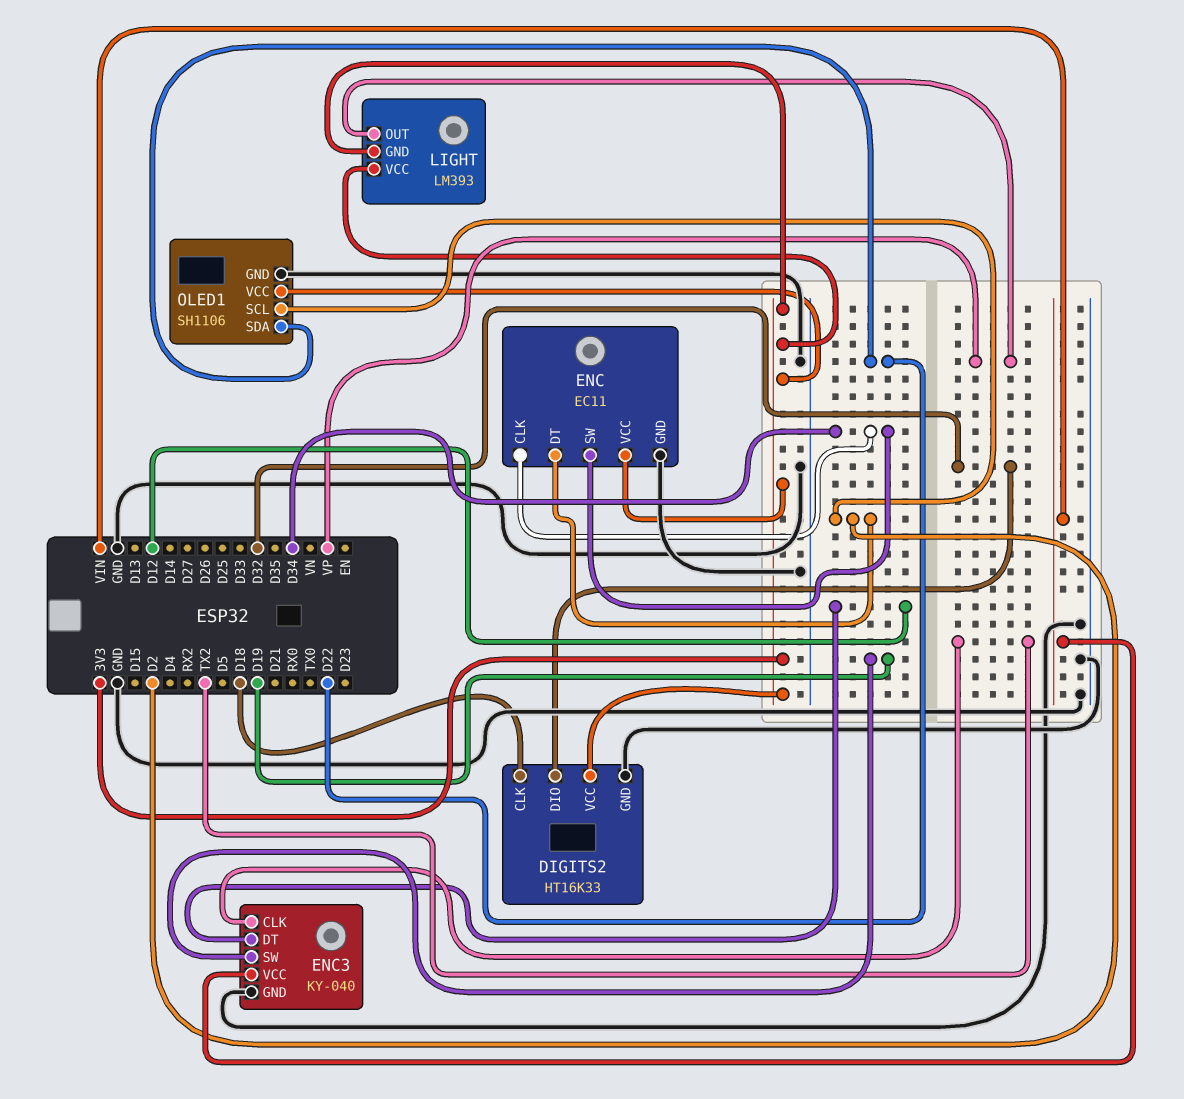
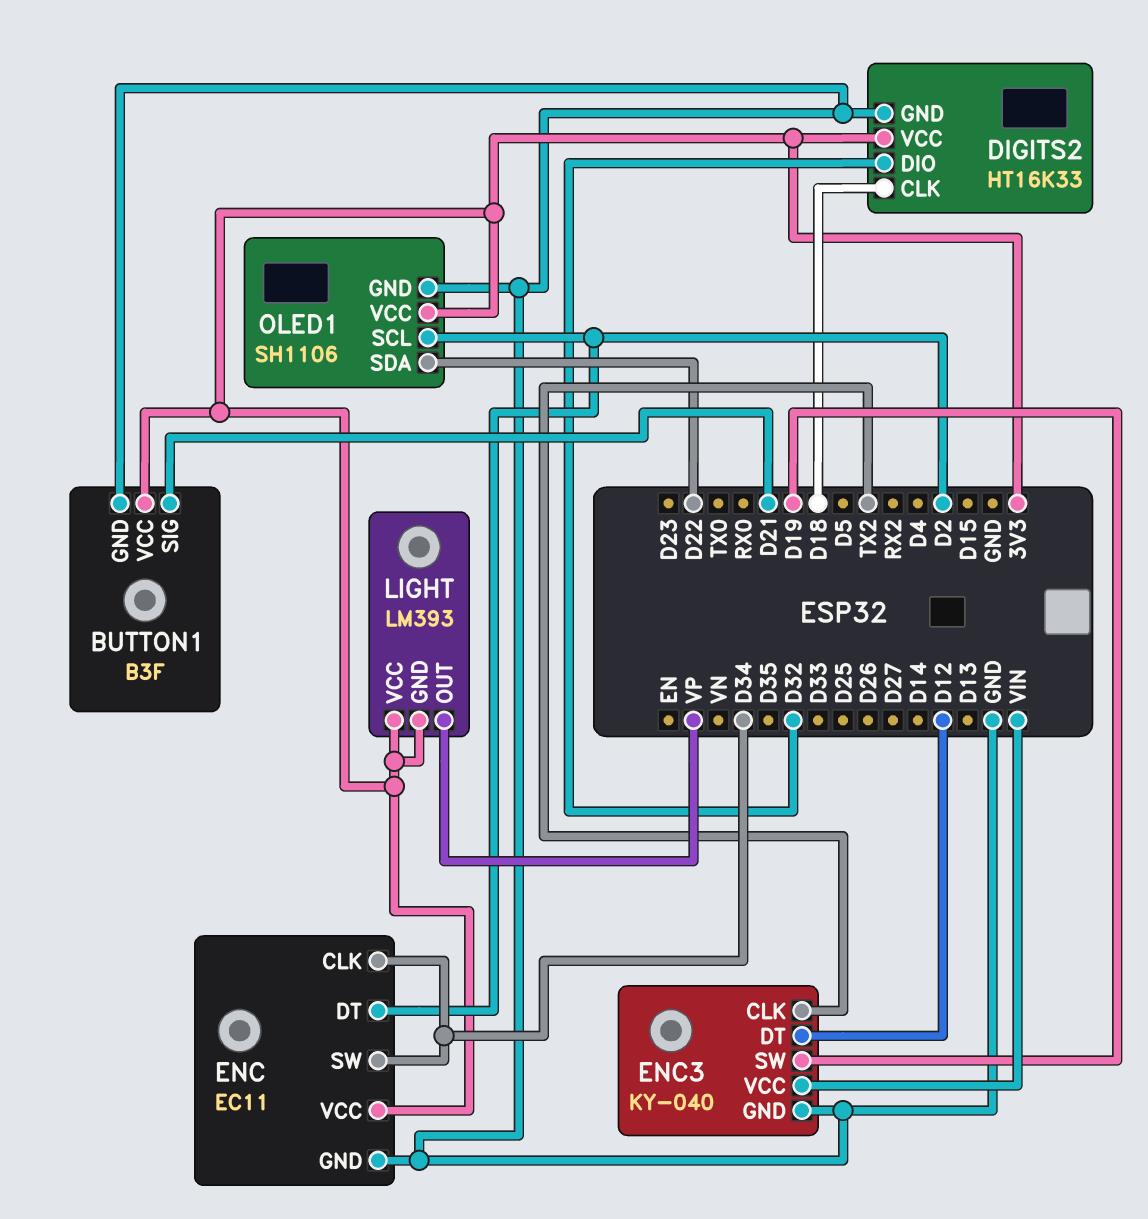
BUTTON1: none -> B3F
BUTTON1 pin GND: none -> GND
BUTTON1 pin SIG: none -> D21
BUTTON1 pin VCC: none -> 3V3

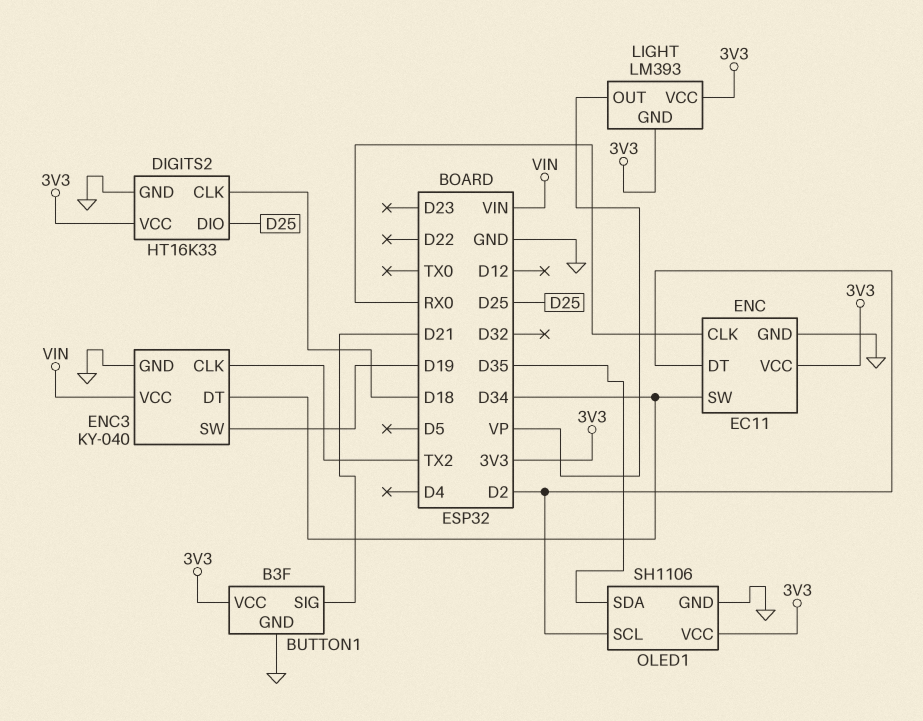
DIGITS2 pin DIO: D32 -> D25
ENC pin CLK: D34 -> RX0
ENC3 pin DT: D12 -> D34
OLED1 pin SDA: D22 -> D35

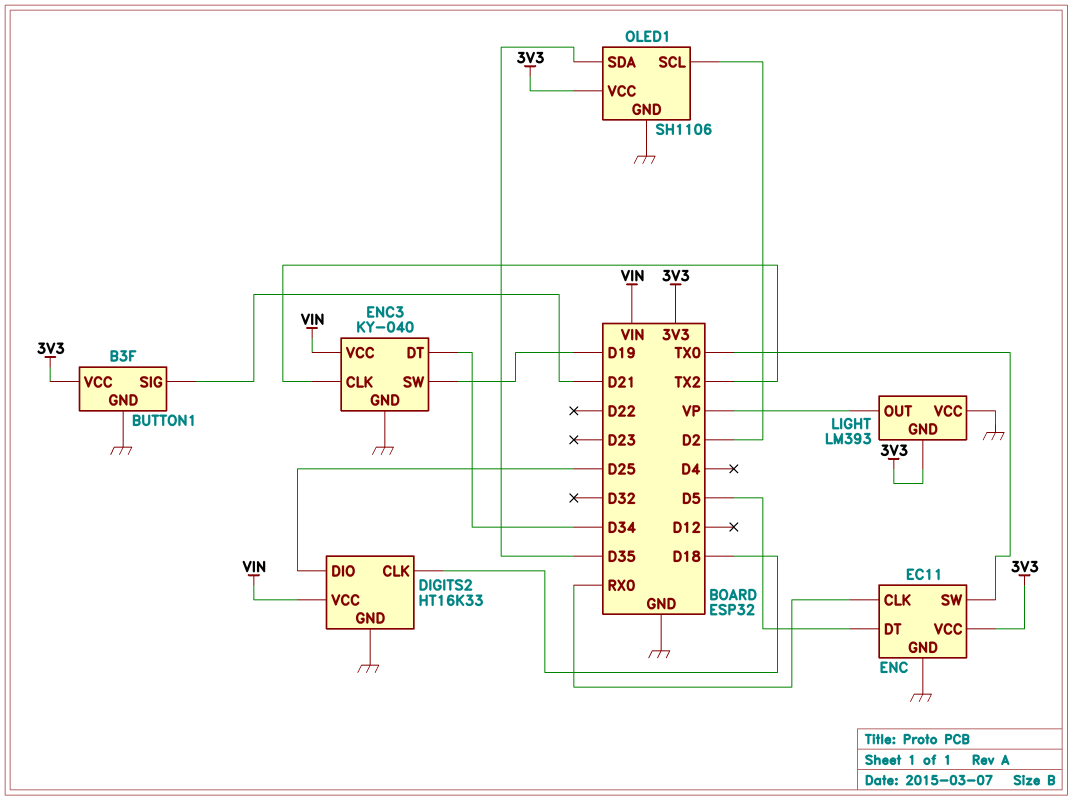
DIGITS2 pin VCC: 3V3 -> VIN
ENC pin DT: D2 -> D5
ENC pin SW: D34 -> TX0
LIGHT pin VCC: 3V3 -> GND

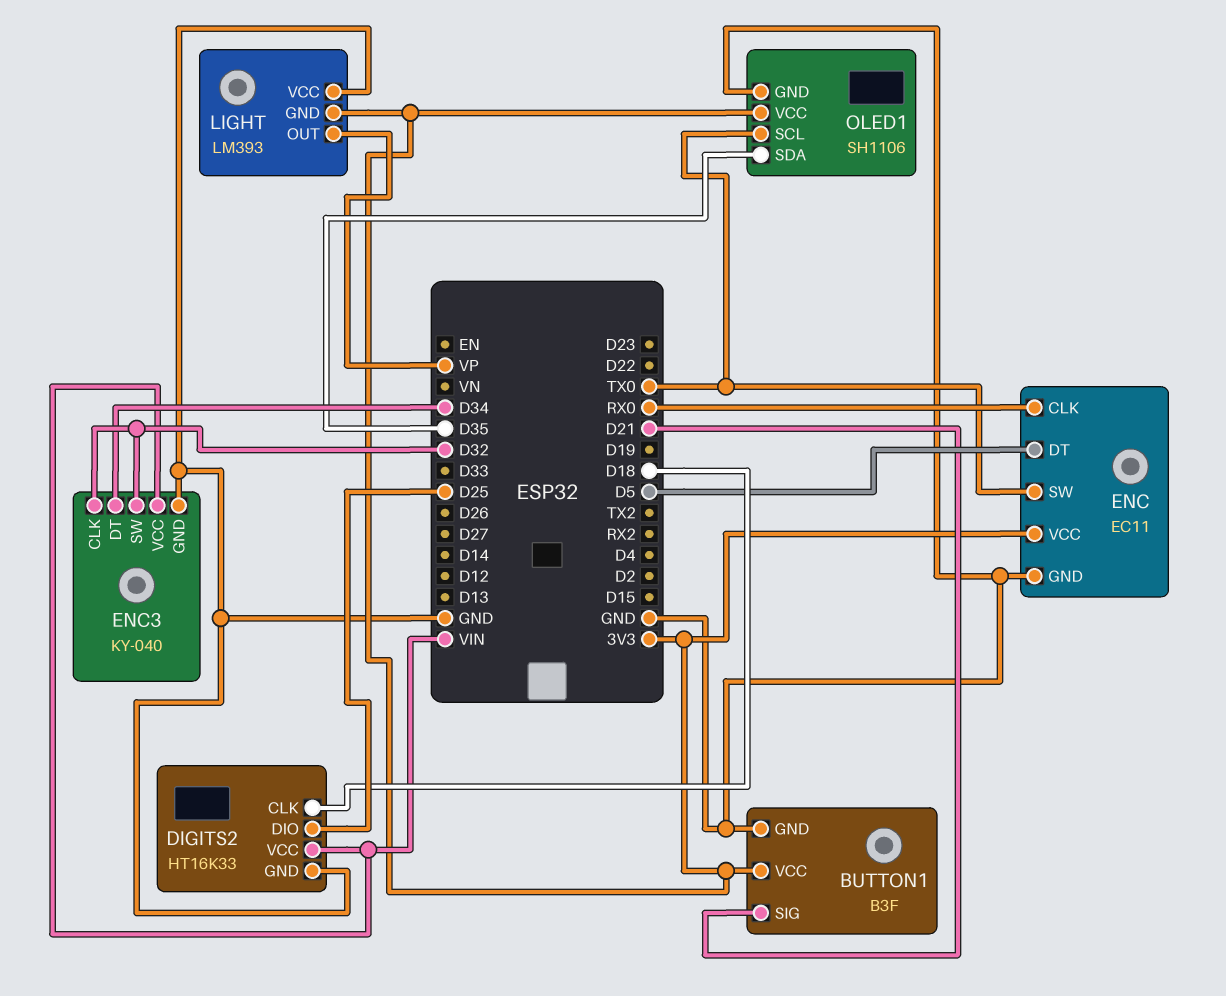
ENC3 pin CLK: TX2 -> D32
ENC3 pin SW: D19 -> D32
OLED1 pin SCL: D2 -> TX0

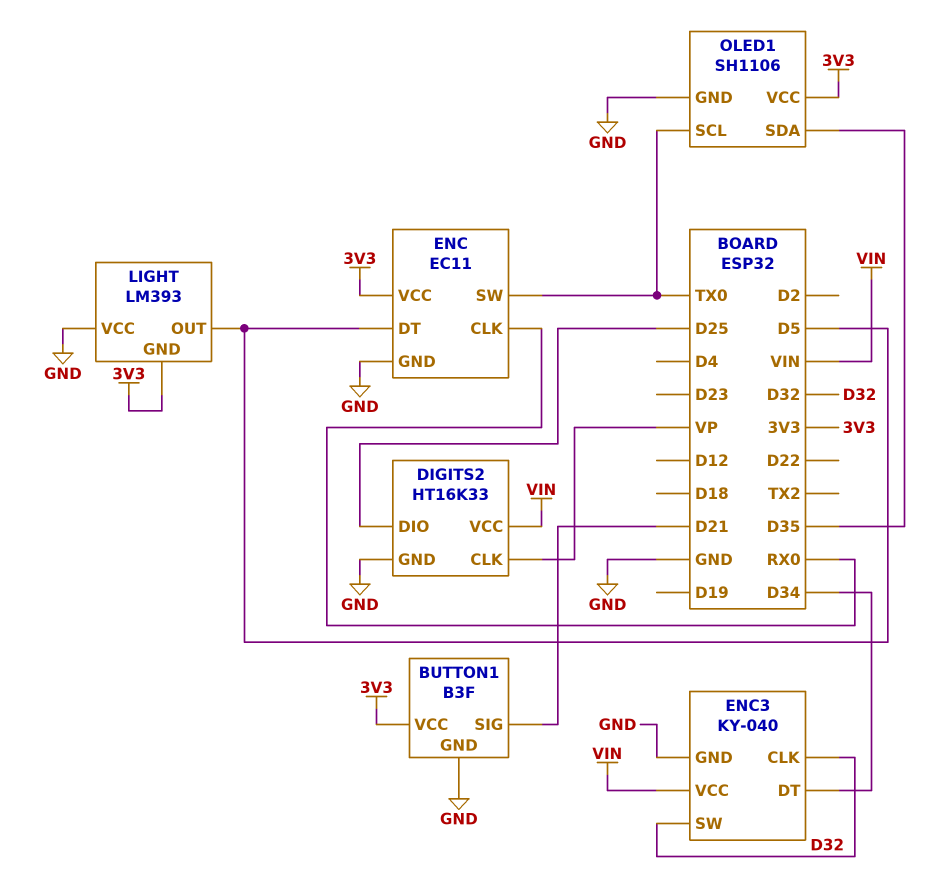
DIGITS2 pin CLK: D18 -> VP
LIGHT pin OUT: VP -> D5

